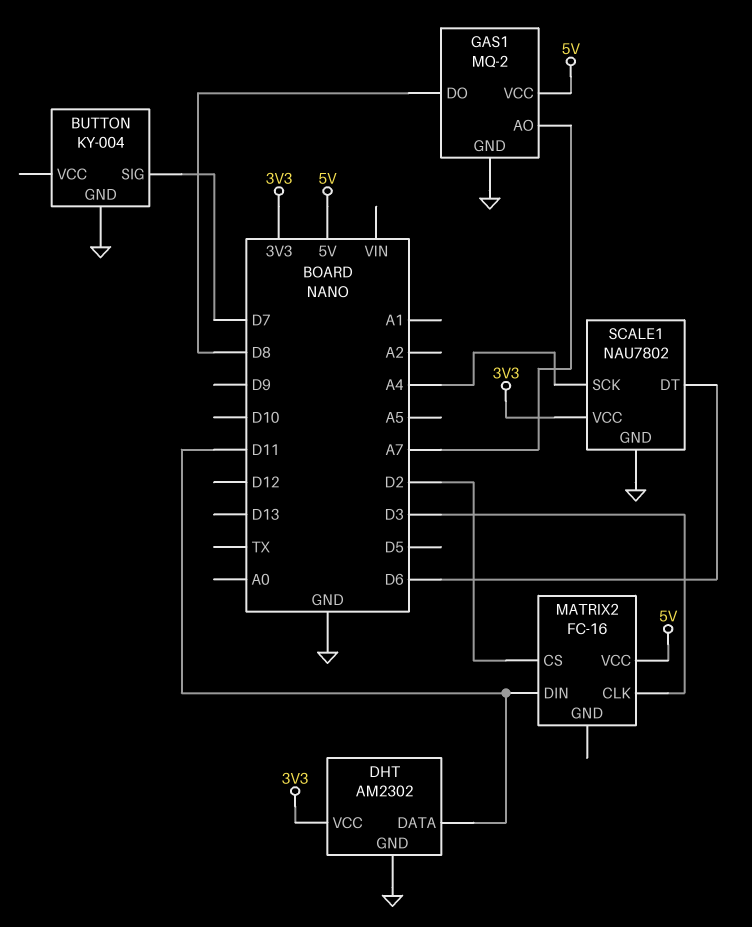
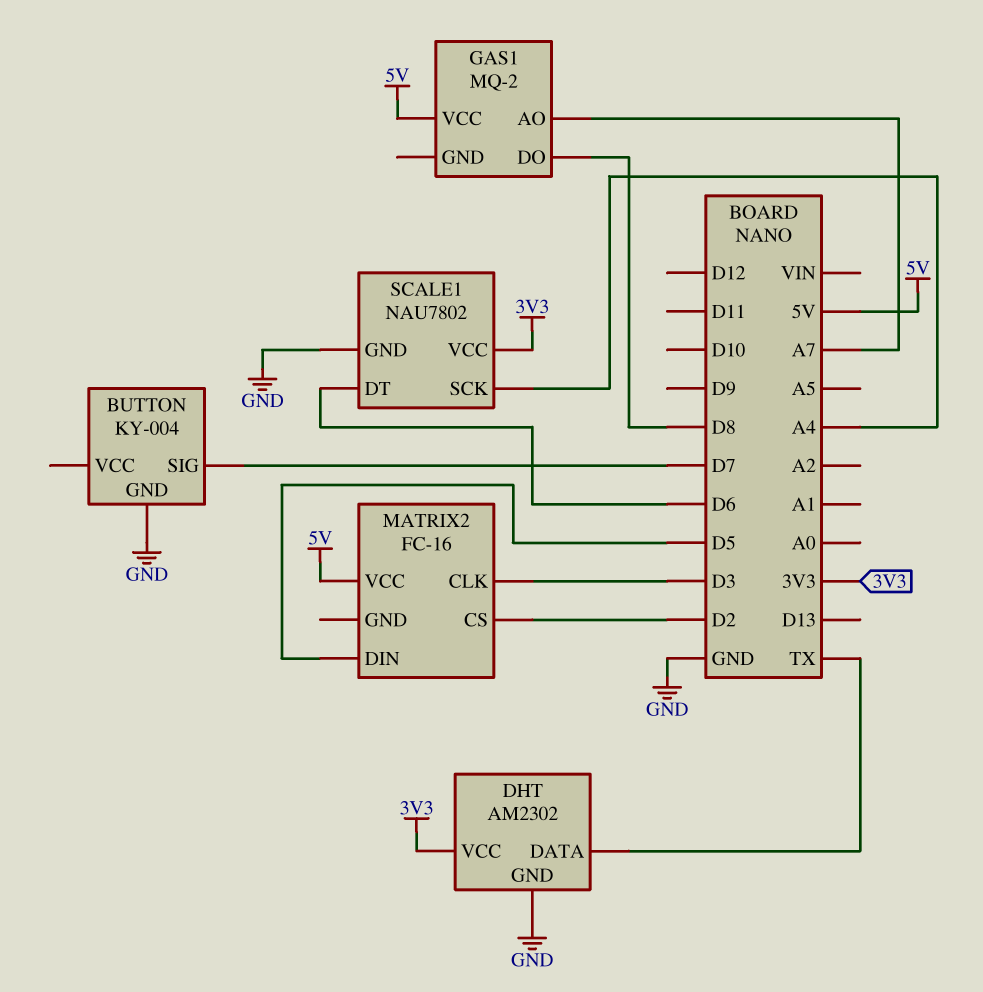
DHT pin DATA: D11 -> TX
GAS1 pin GND: GND -> none
MATRIX2 pin DIN: D11 -> D5

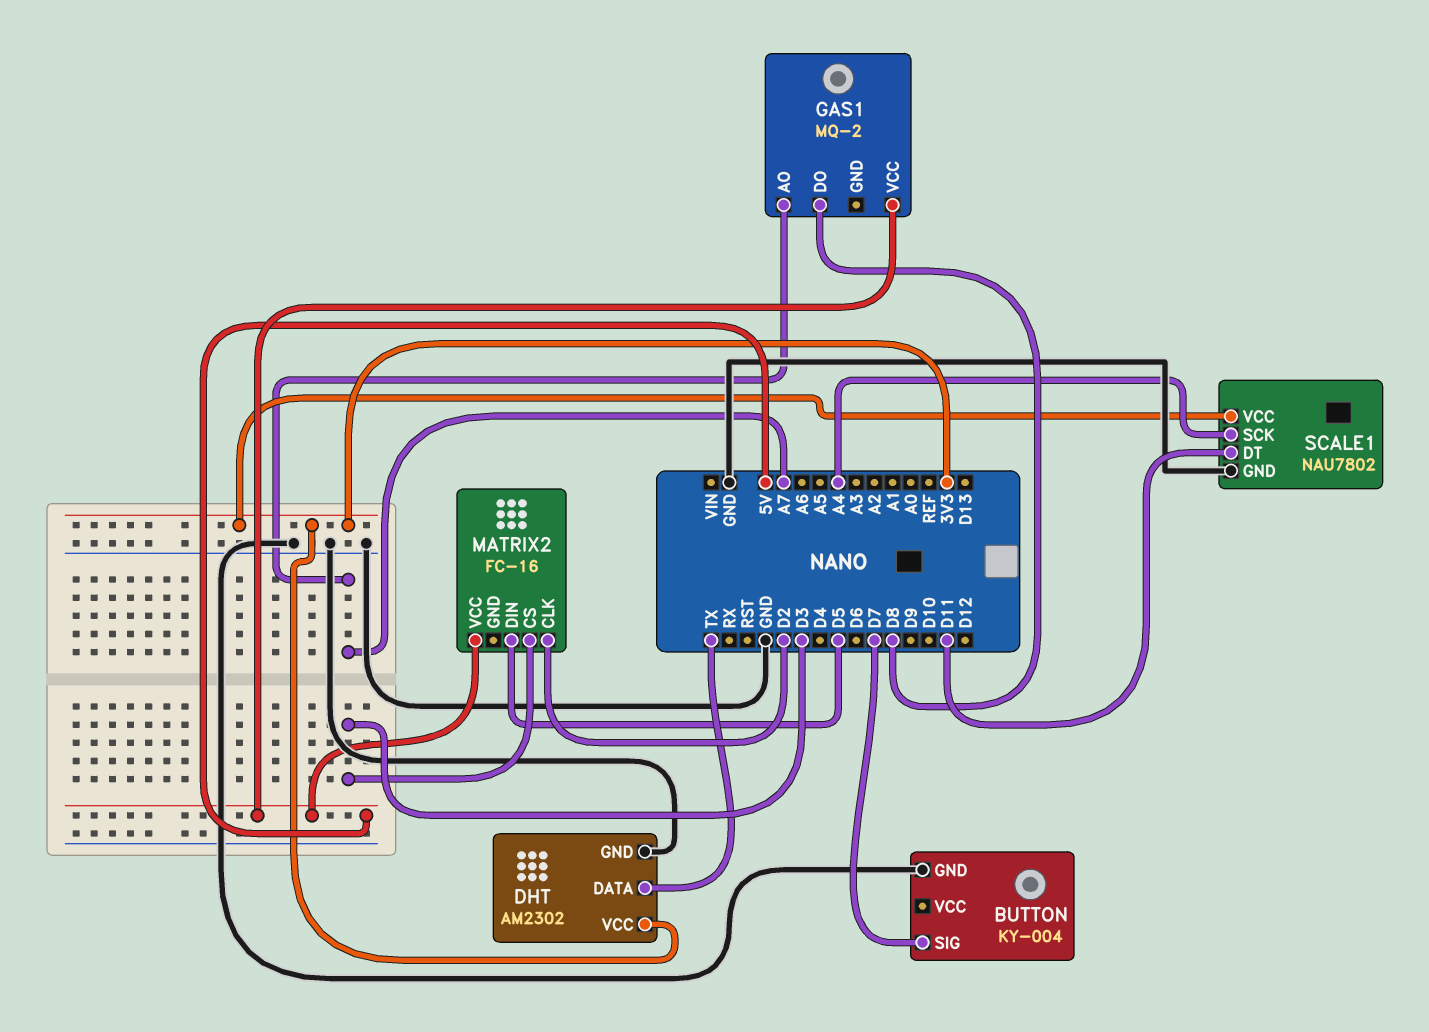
MATRIX2 pin CLK: D3 -> D2
MATRIX2 pin CS: D2 -> D3
SCALE1 pin DT: D6 -> D11

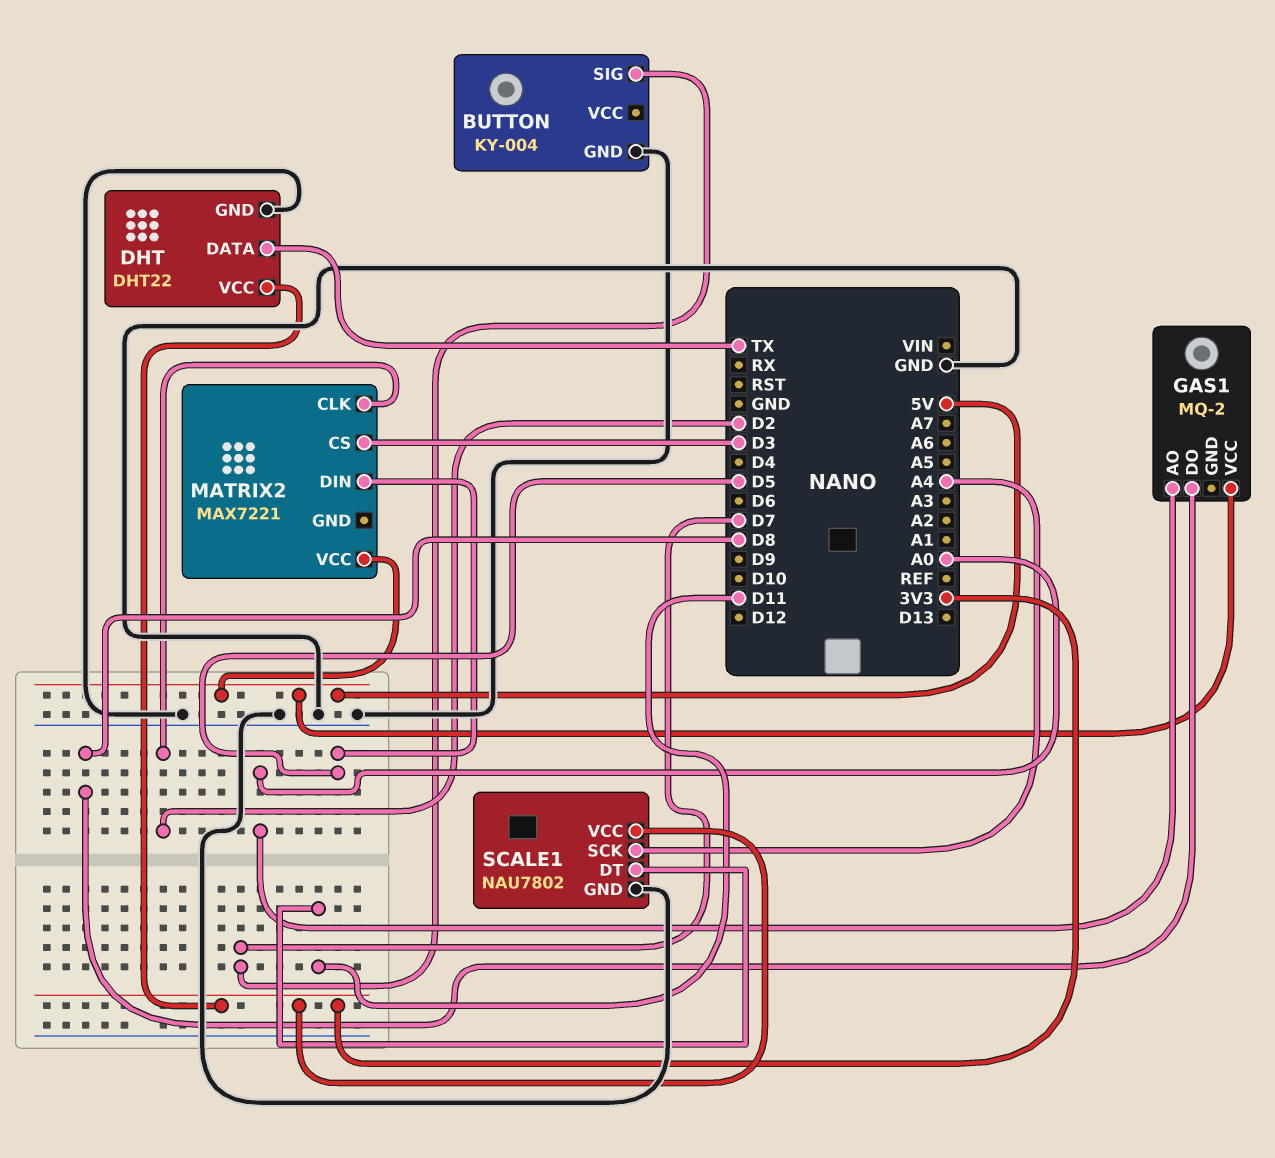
DHT: AM2302 -> DHT22
GAS1 pin AO: A7 -> A0
MATRIX2: FC-16 -> MAX7221

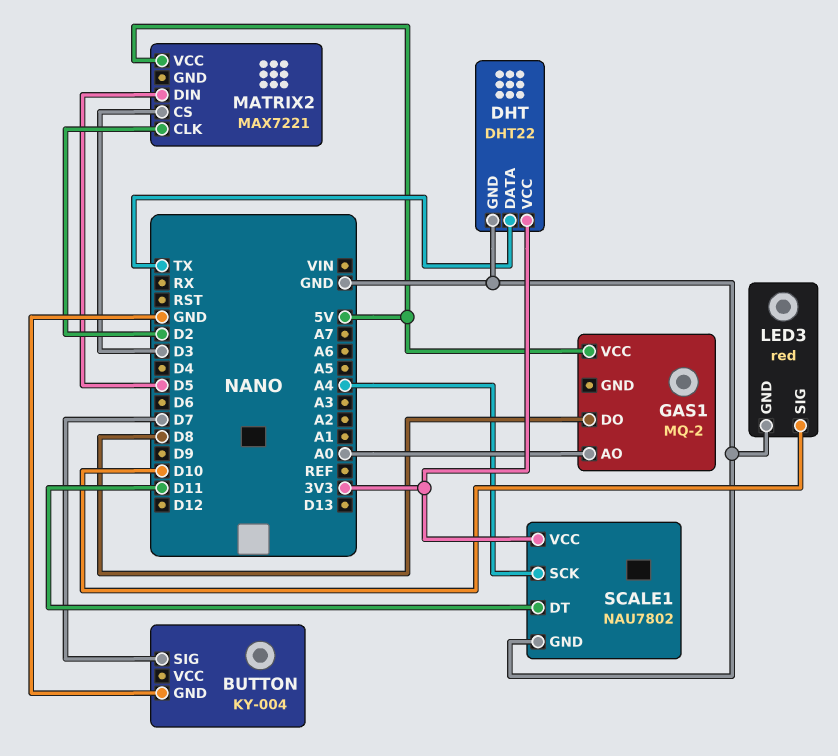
LED3: none -> red
LED3 pin GND: none -> GND
LED3 pin SIG: none -> D10

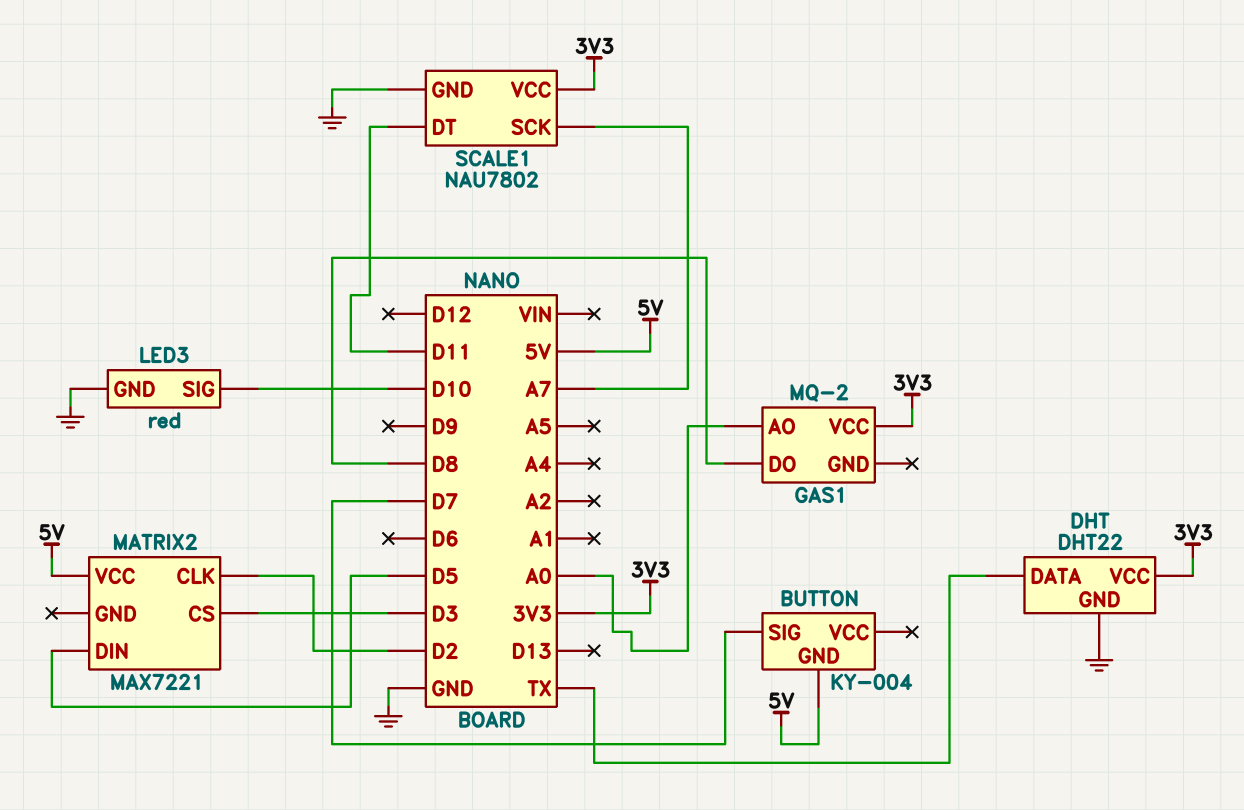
BUTTON pin GND: GND -> 5V
GAS1 pin VCC: 5V -> 3V3
SCALE1 pin SCK: A4 -> A7

